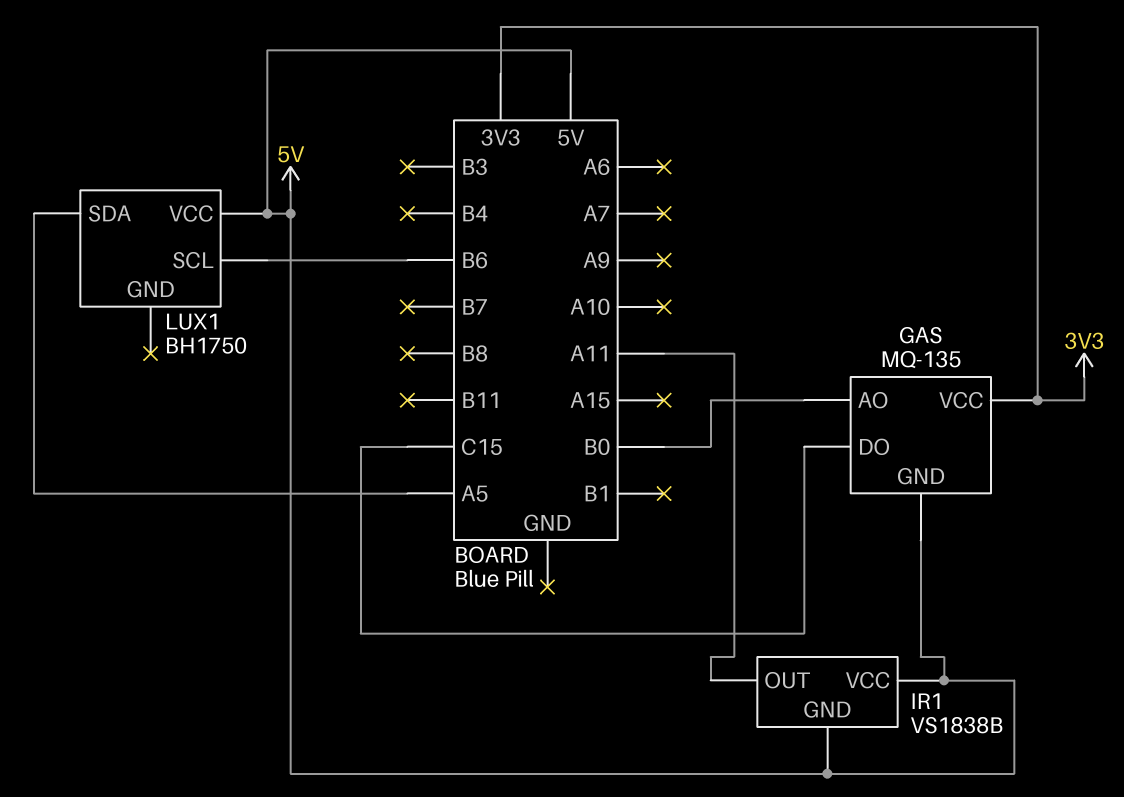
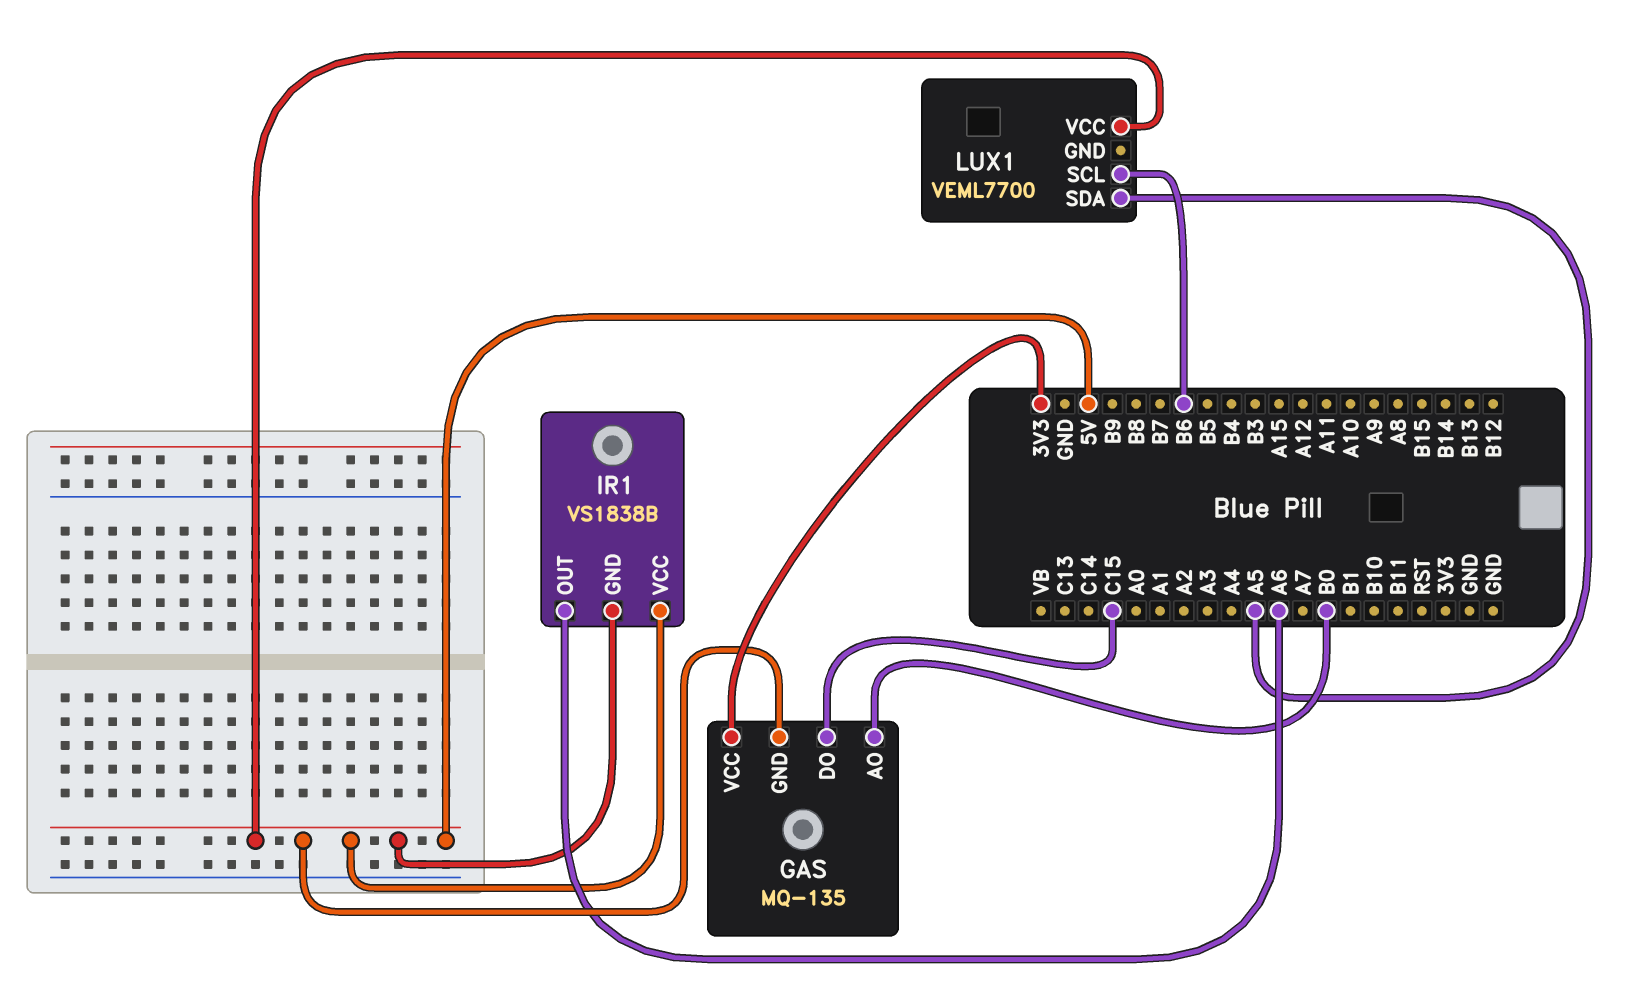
IR1 pin OUT: A11 -> A6
LUX1: BH1750 -> VEML7700

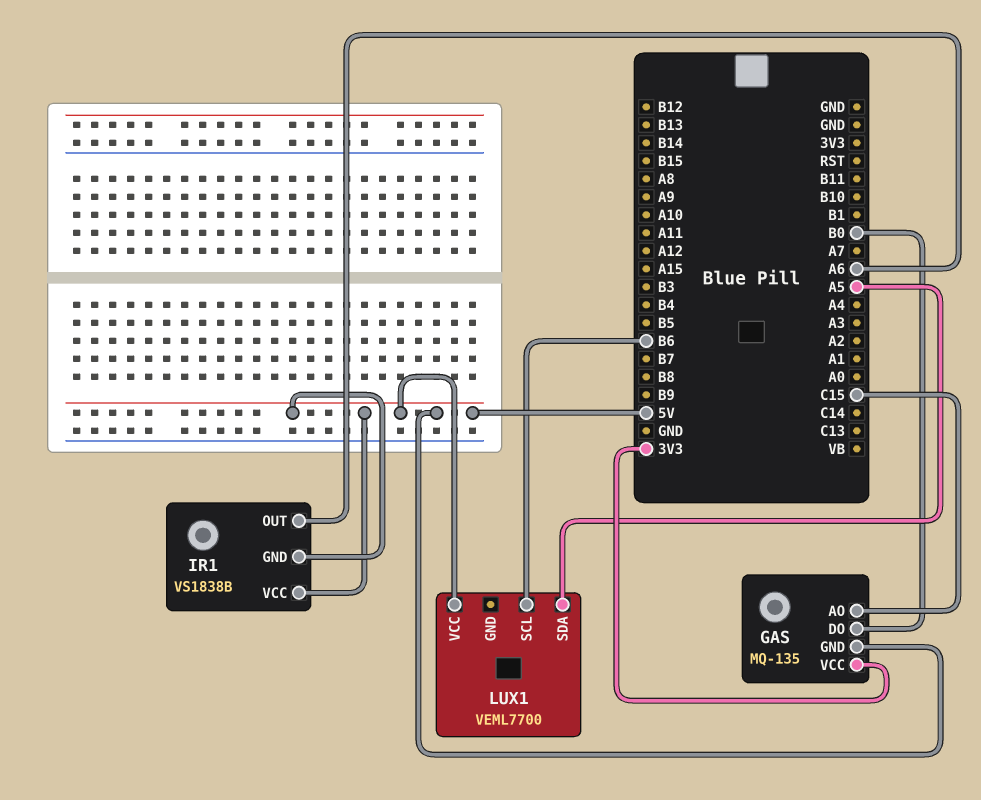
GAS pin AO: B0 -> C15
GAS pin DO: C15 -> B0

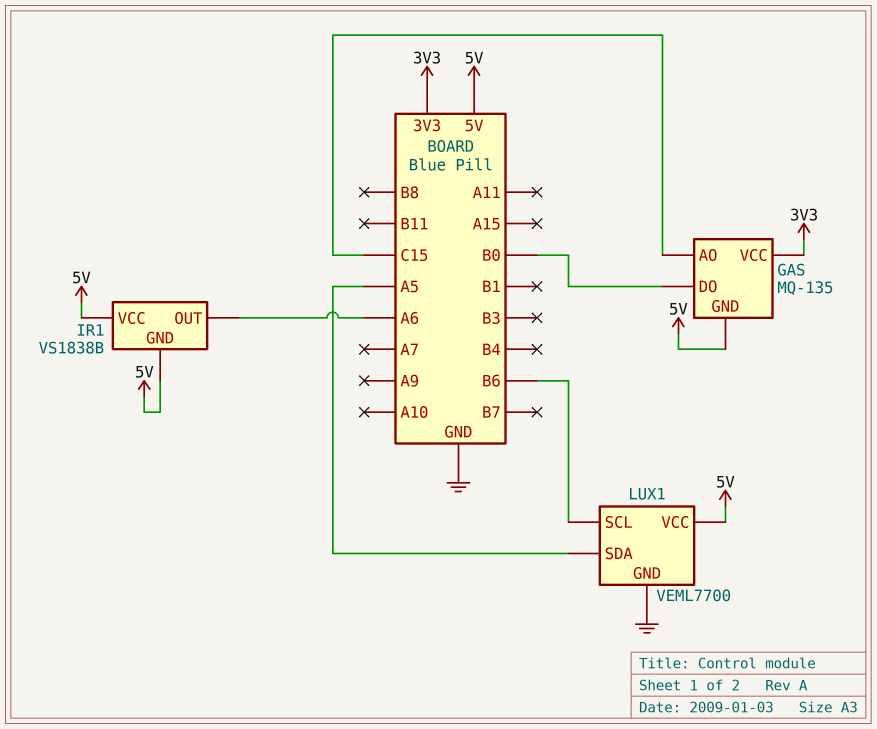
LUX1 pin GND: none -> GND

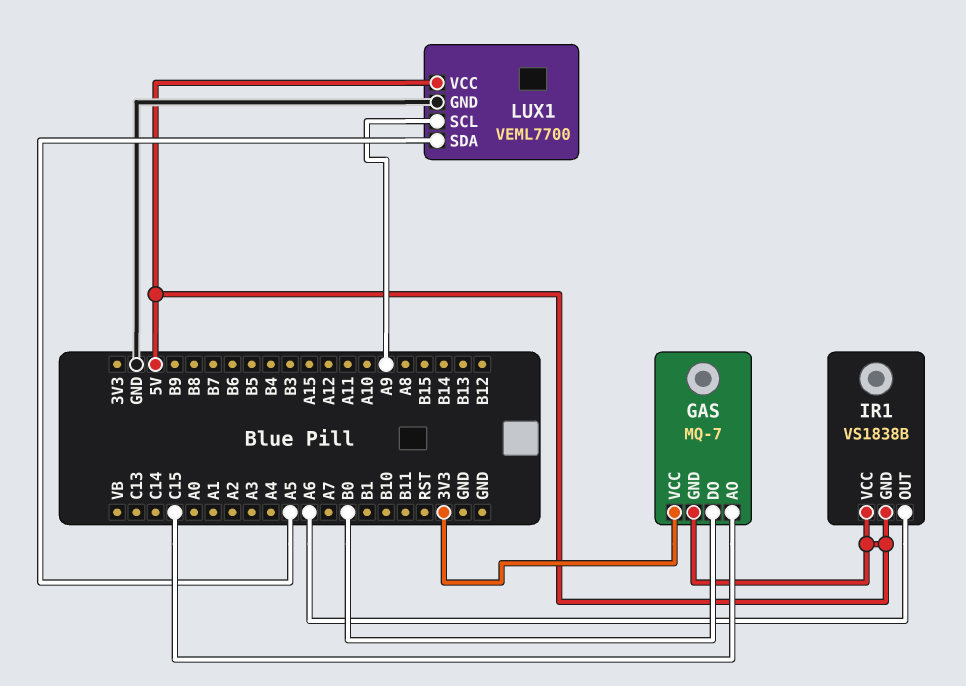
GAS: MQ-135 -> MQ-7
LUX1 pin SCL: B6 -> A9

